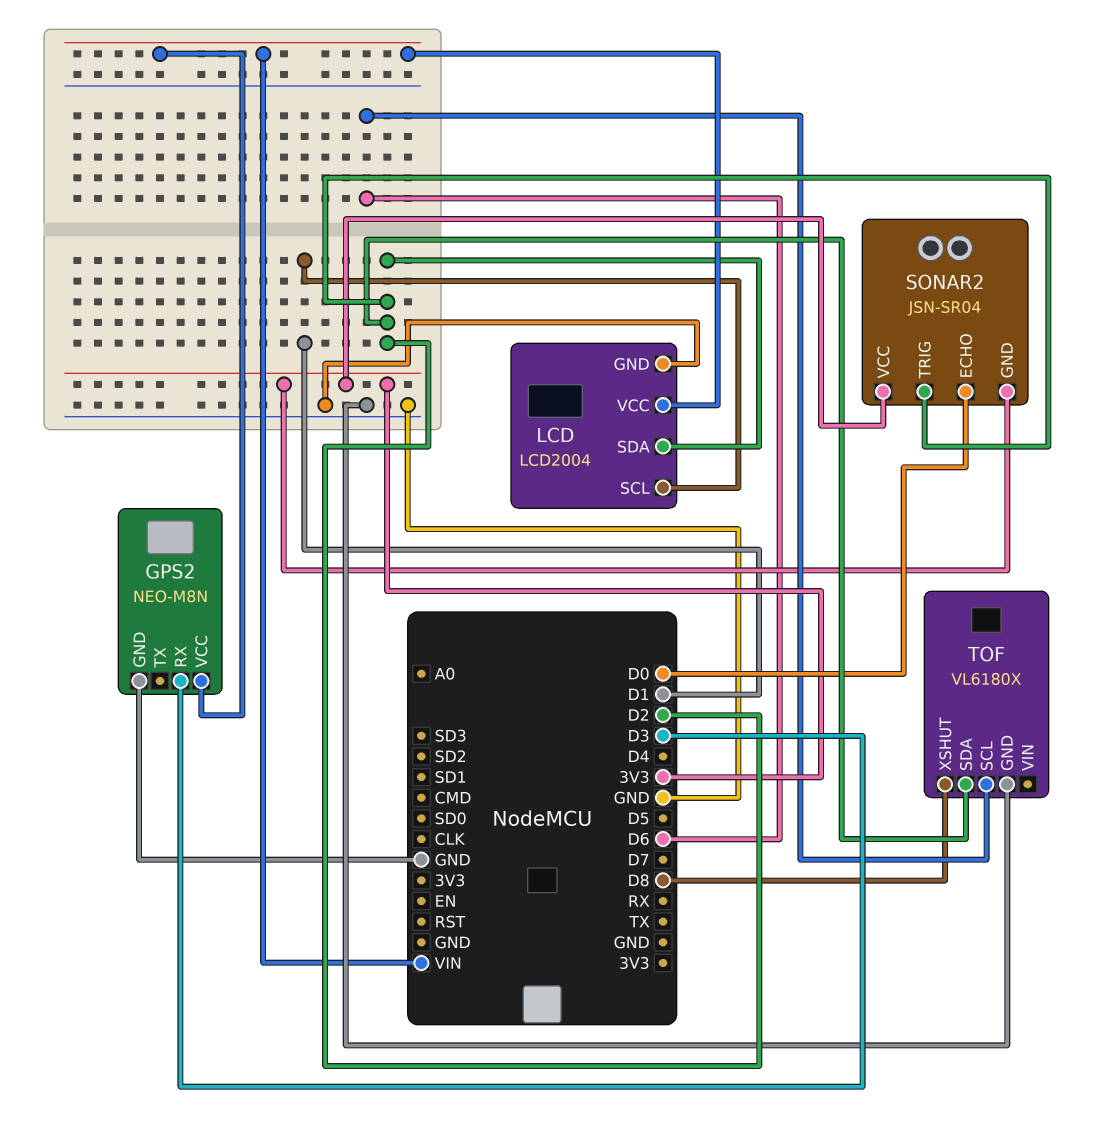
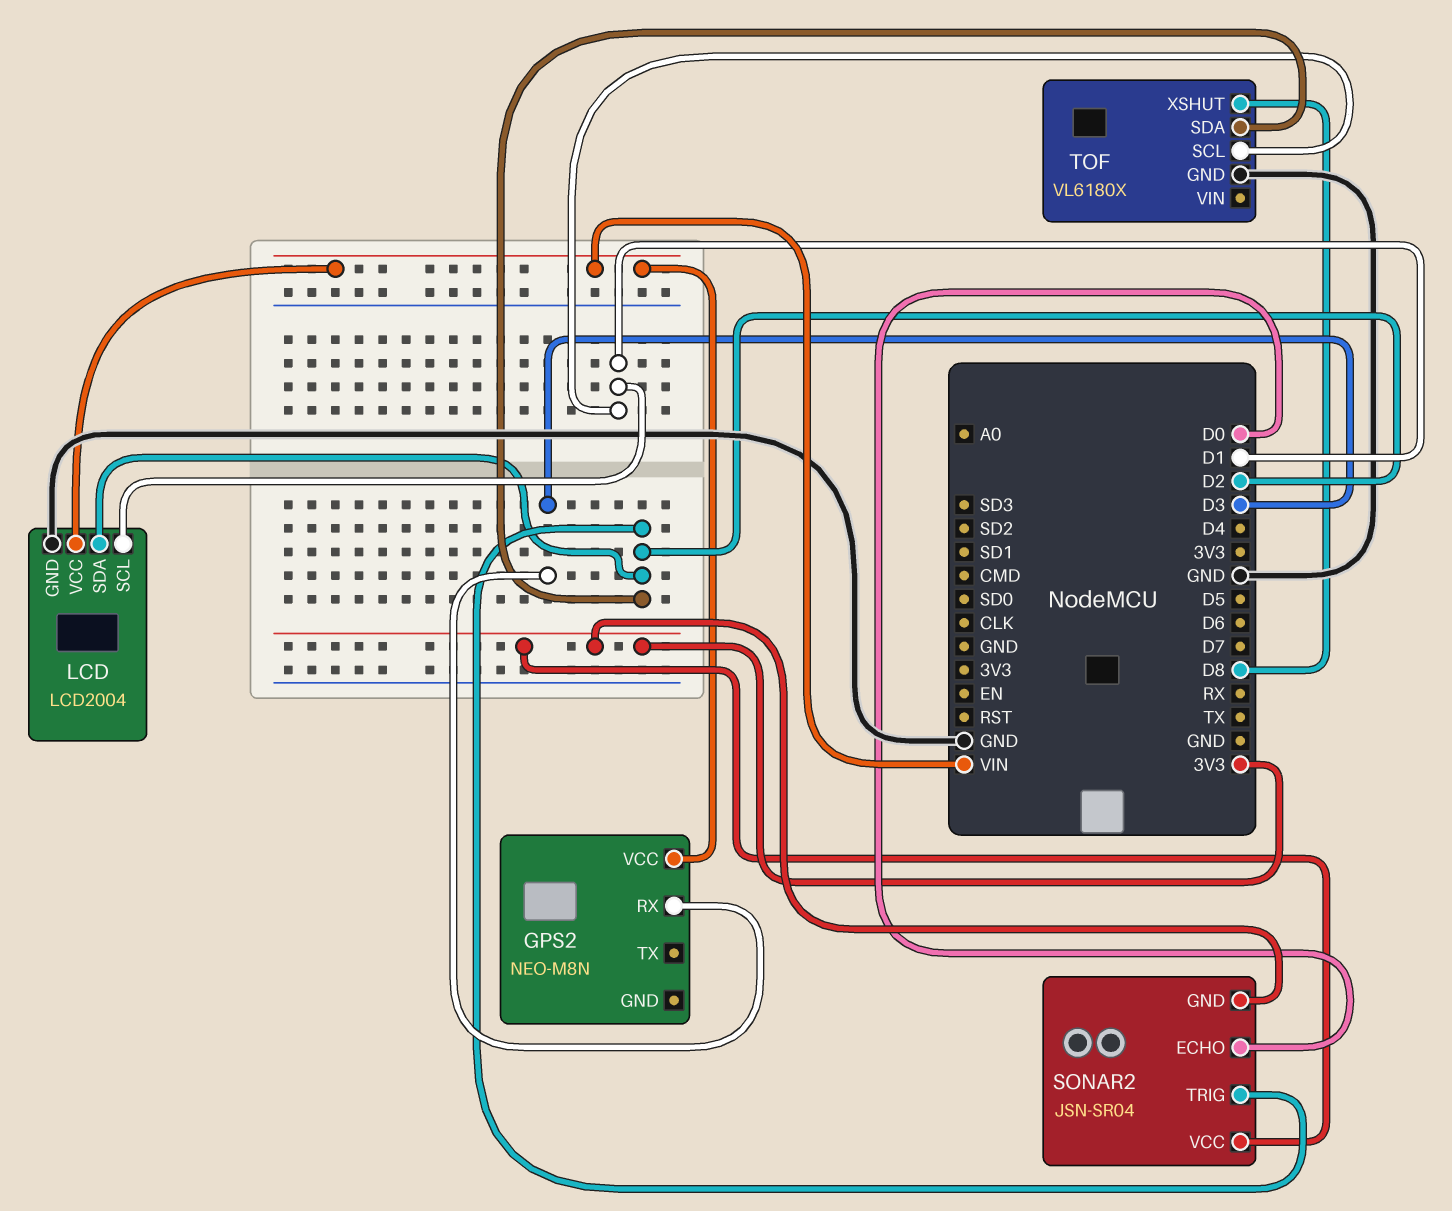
GPS2 pin GND: GND -> none
TOF pin SCL: D6 -> D1

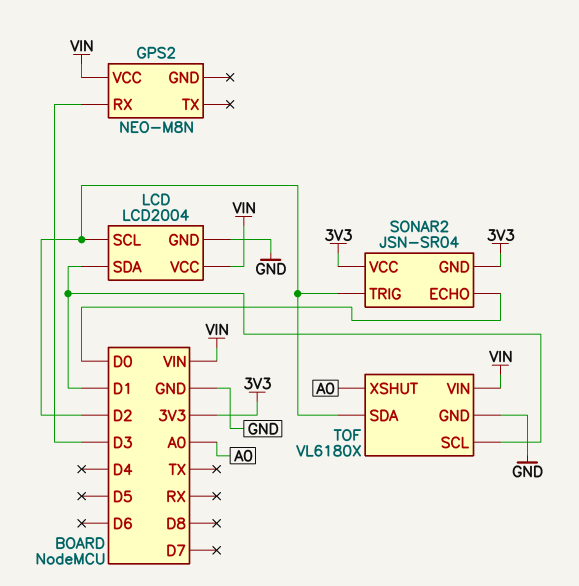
LCD pin SCL: D1 -> D2
LCD pin SDA: D2 -> D1
TOF pin VIN: none -> VIN
TOF pin XSHUT: D8 -> A0

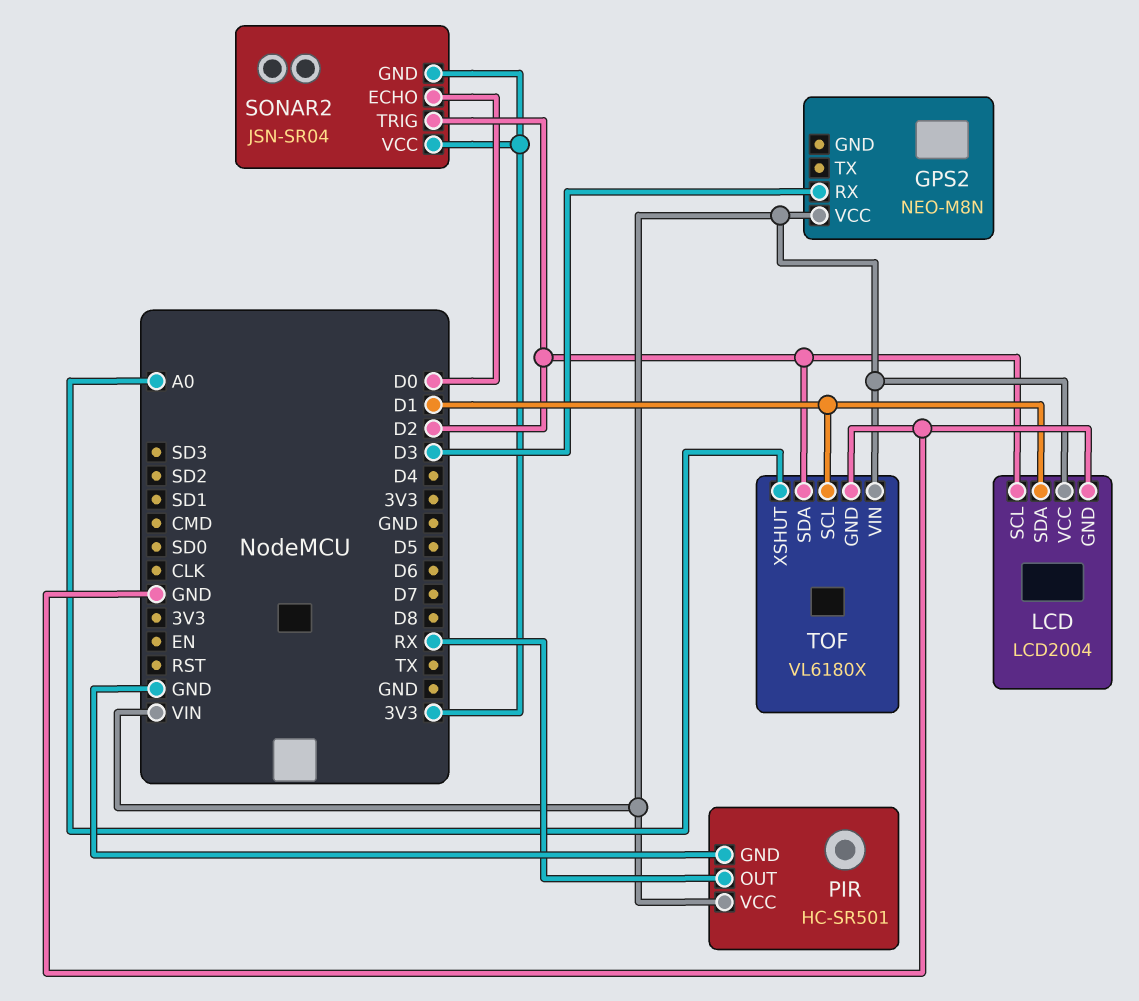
PIR: none -> HC-SR501
PIR pin GND: none -> GND
PIR pin OUT: none -> RX
PIR pin VCC: none -> VIN

